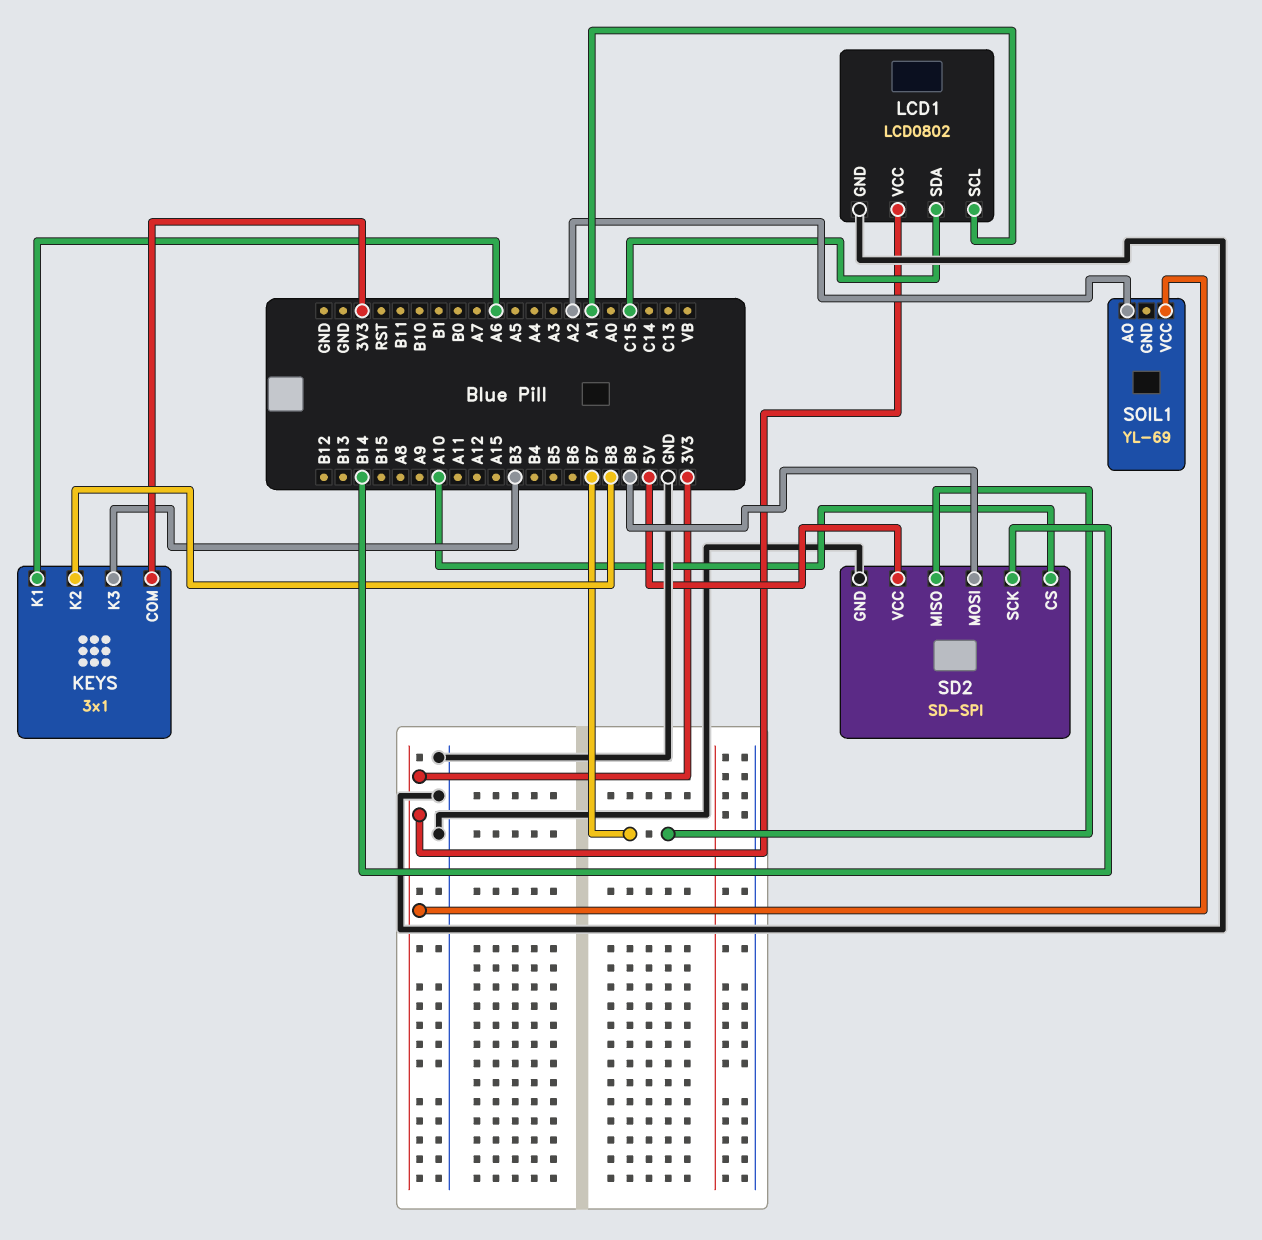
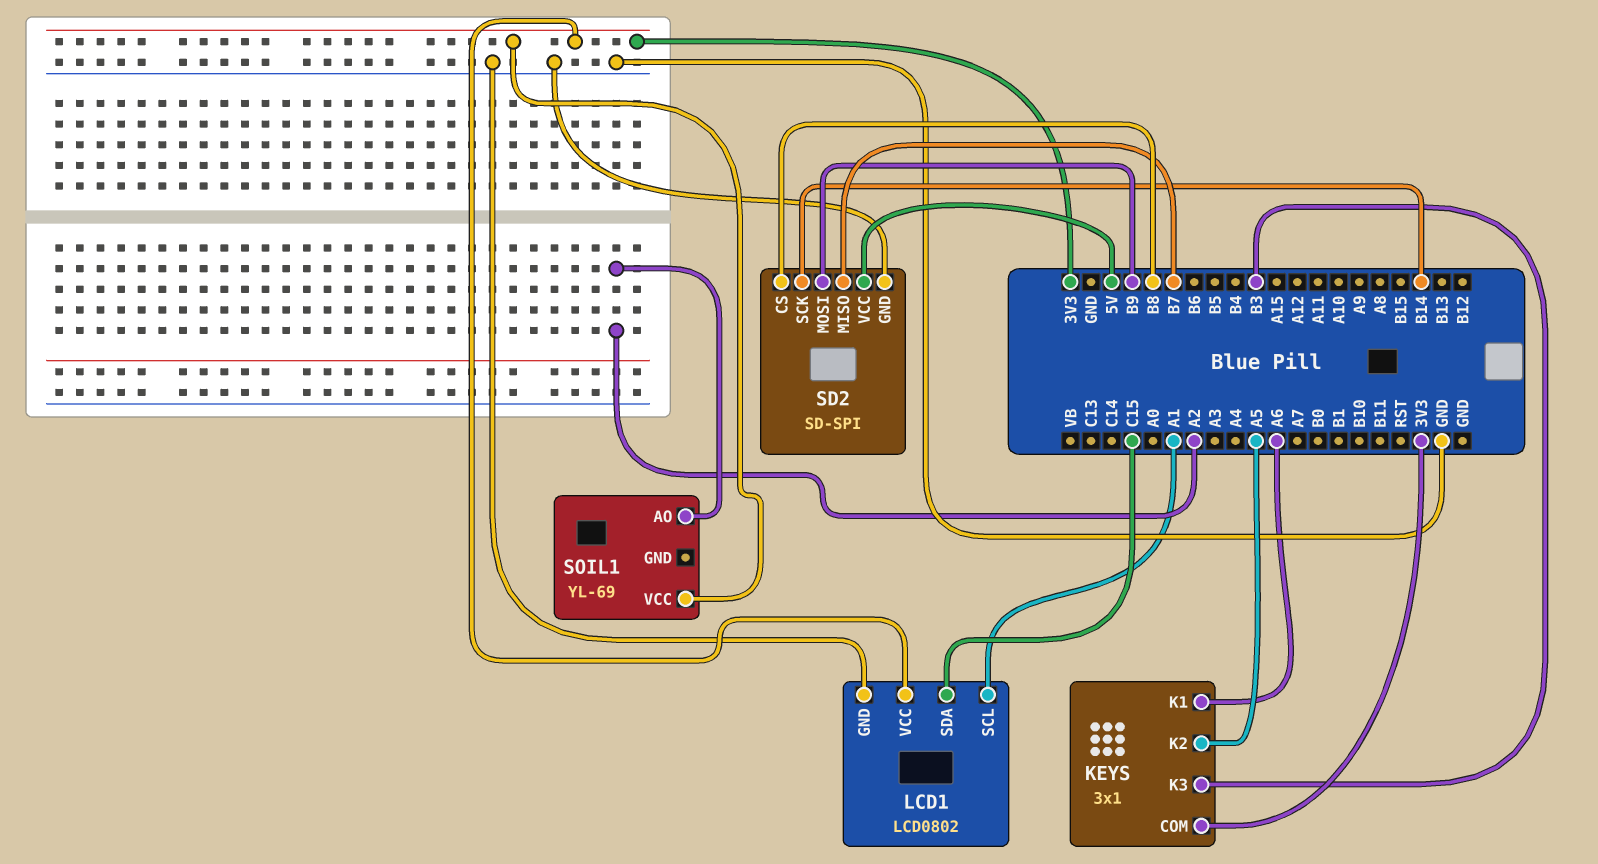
KEYS pin K2: B8 -> A5
SD2 pin CS: A10 -> B8

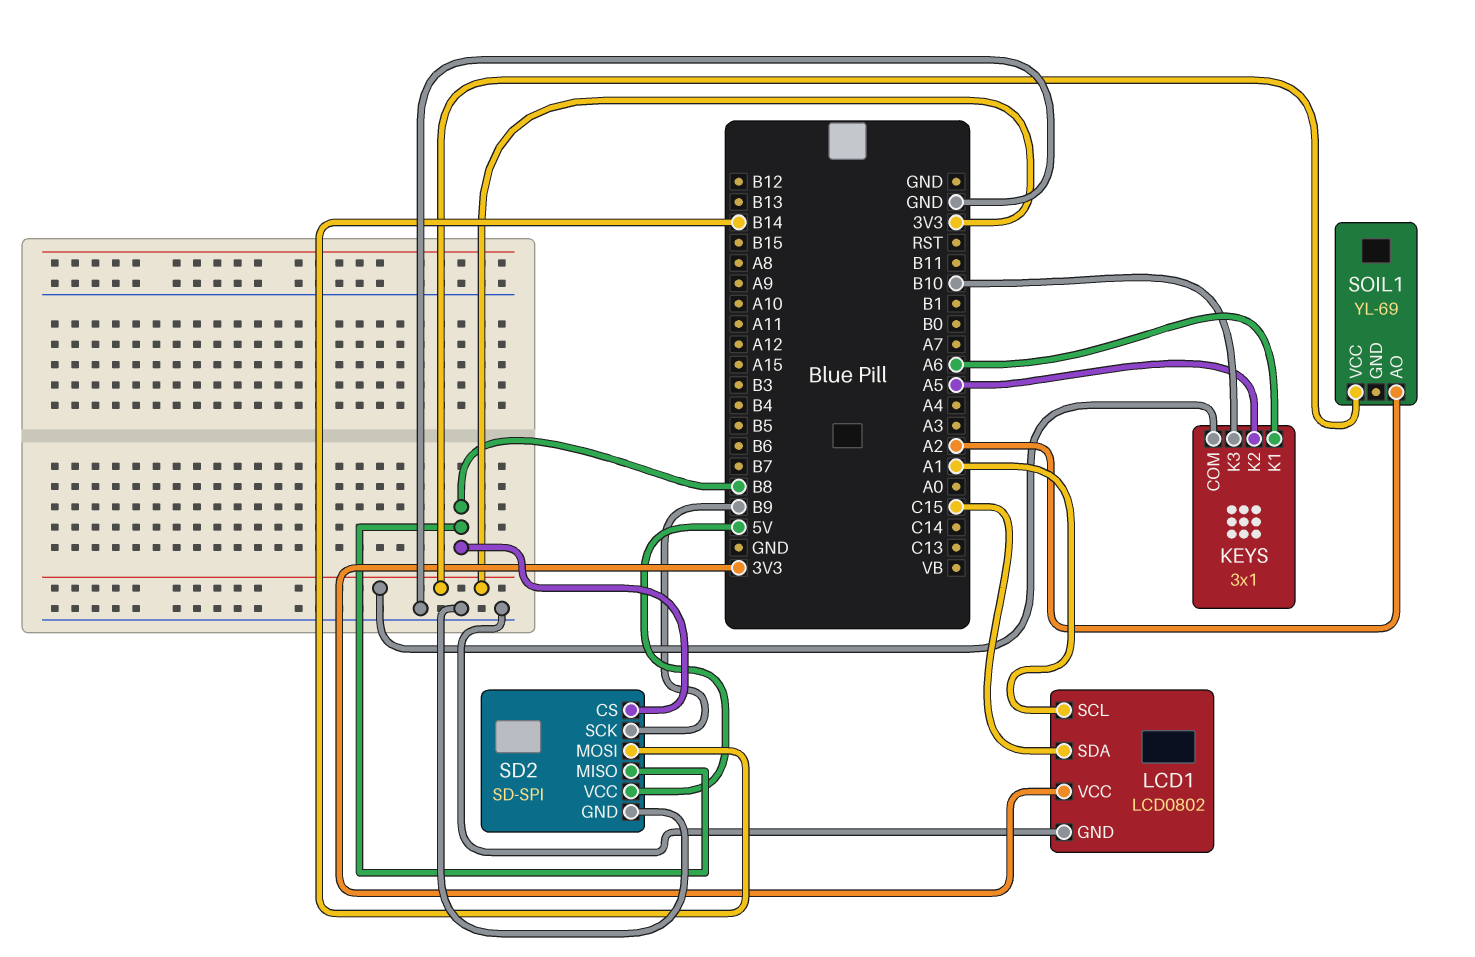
KEYS pin K3: B3 -> B10
SD2 pin MISO: B7 -> B8
SD2 pin MOSI: B9 -> B14
SD2 pin SCK: B14 -> B9

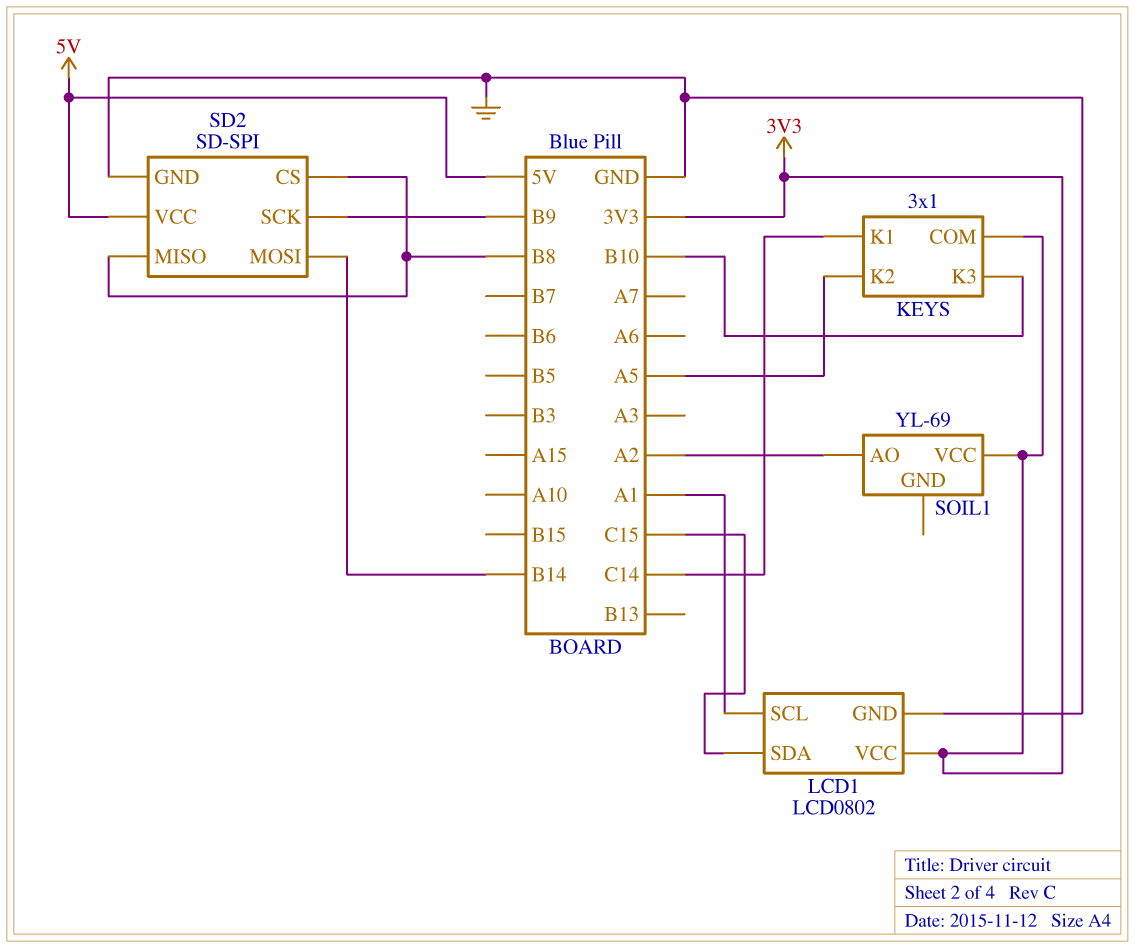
KEYS pin K1: A6 -> C14

